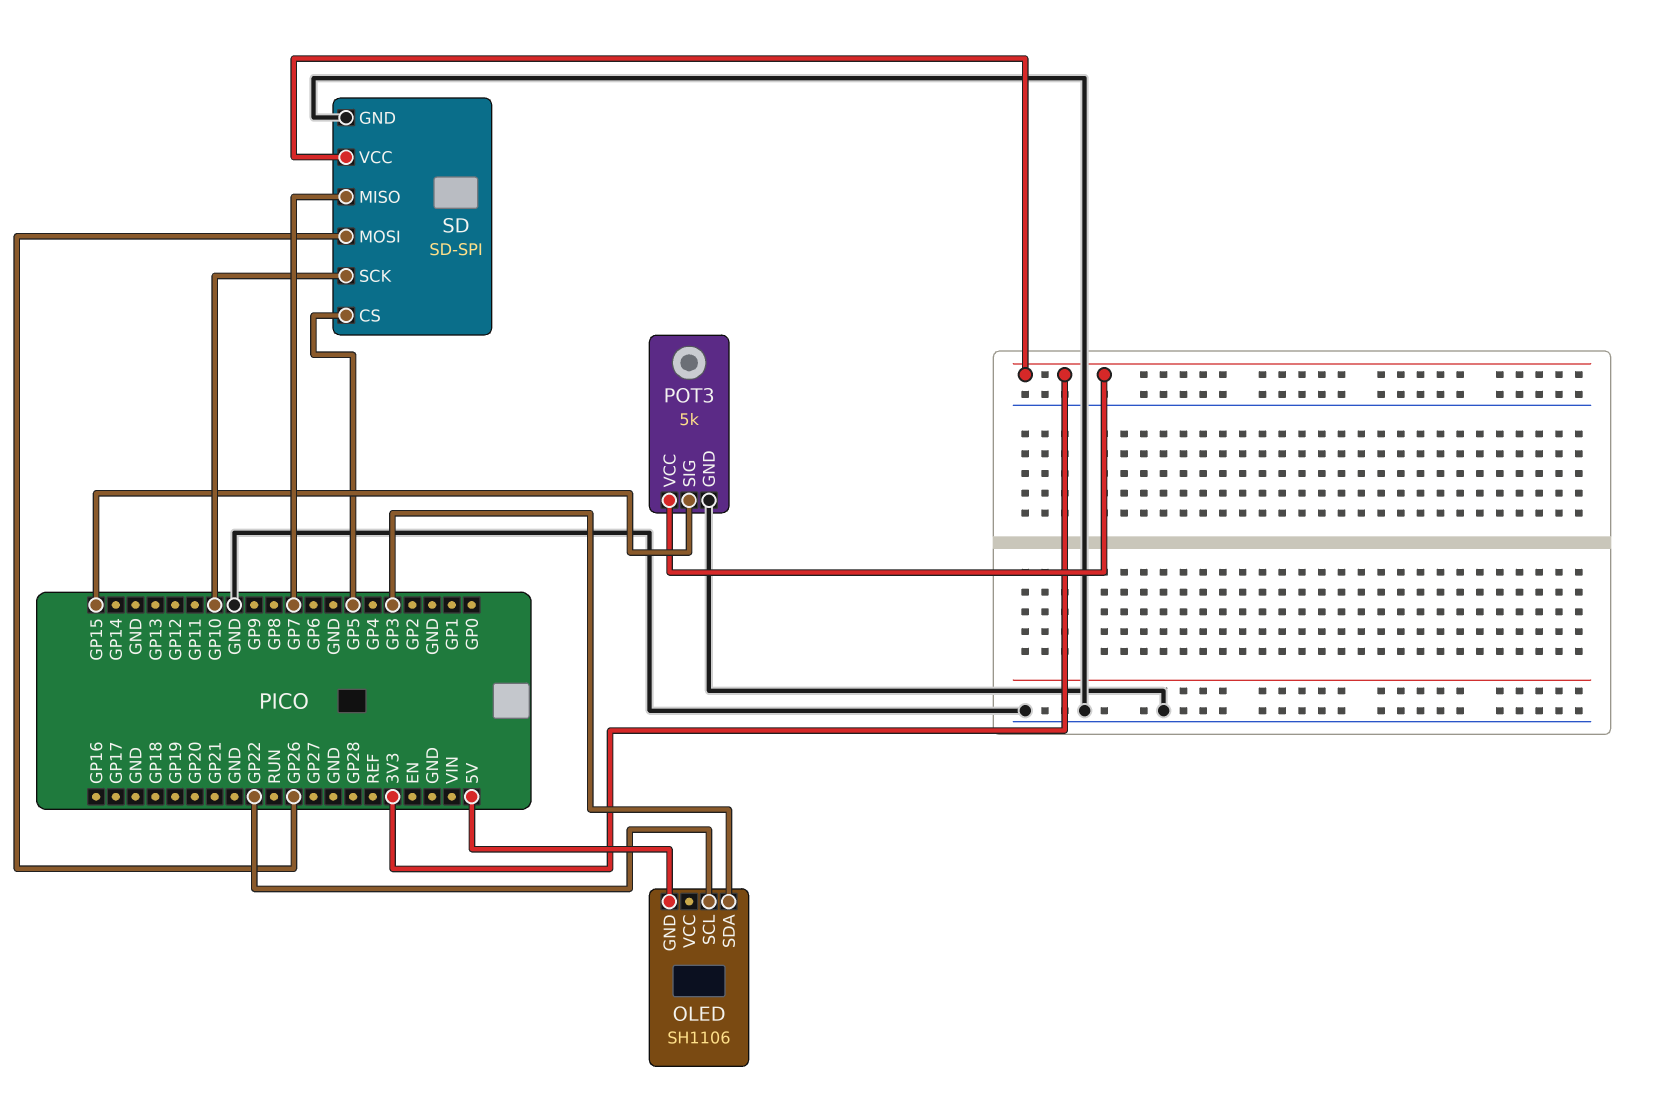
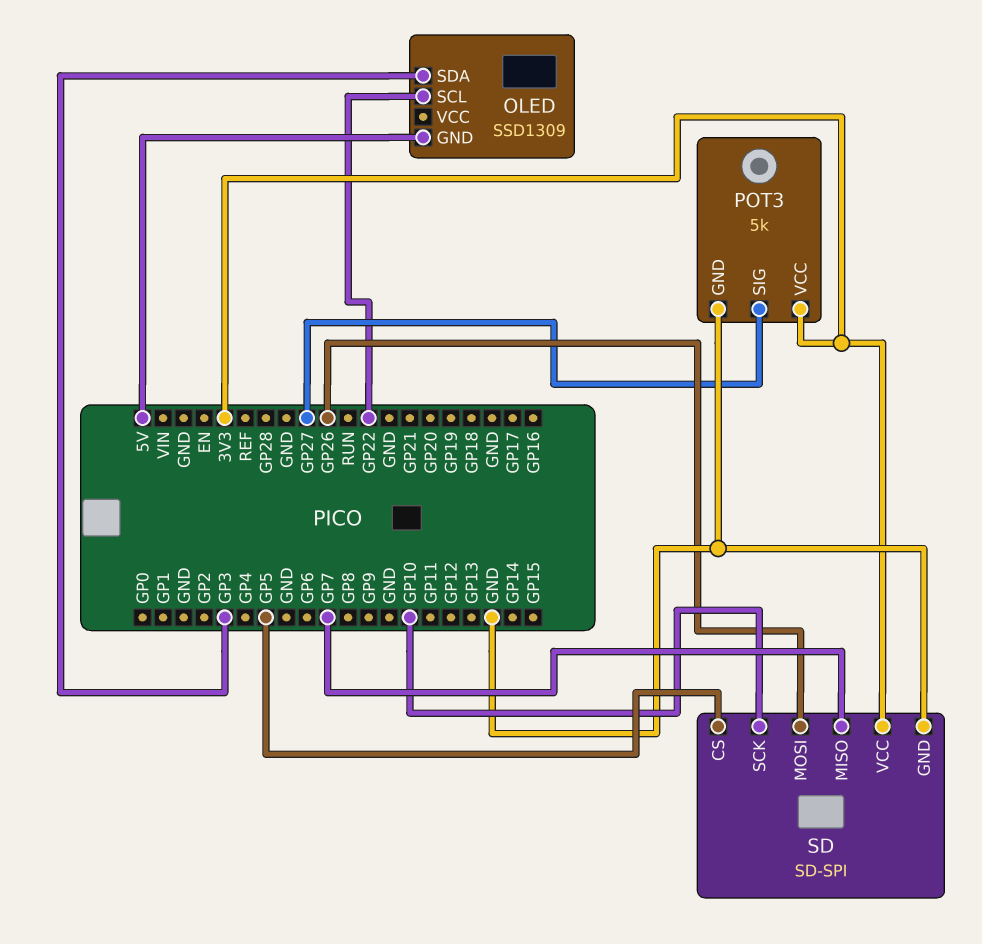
OLED: SH1106 -> SSD1309
POT3 pin SIG: GP15 -> GP27

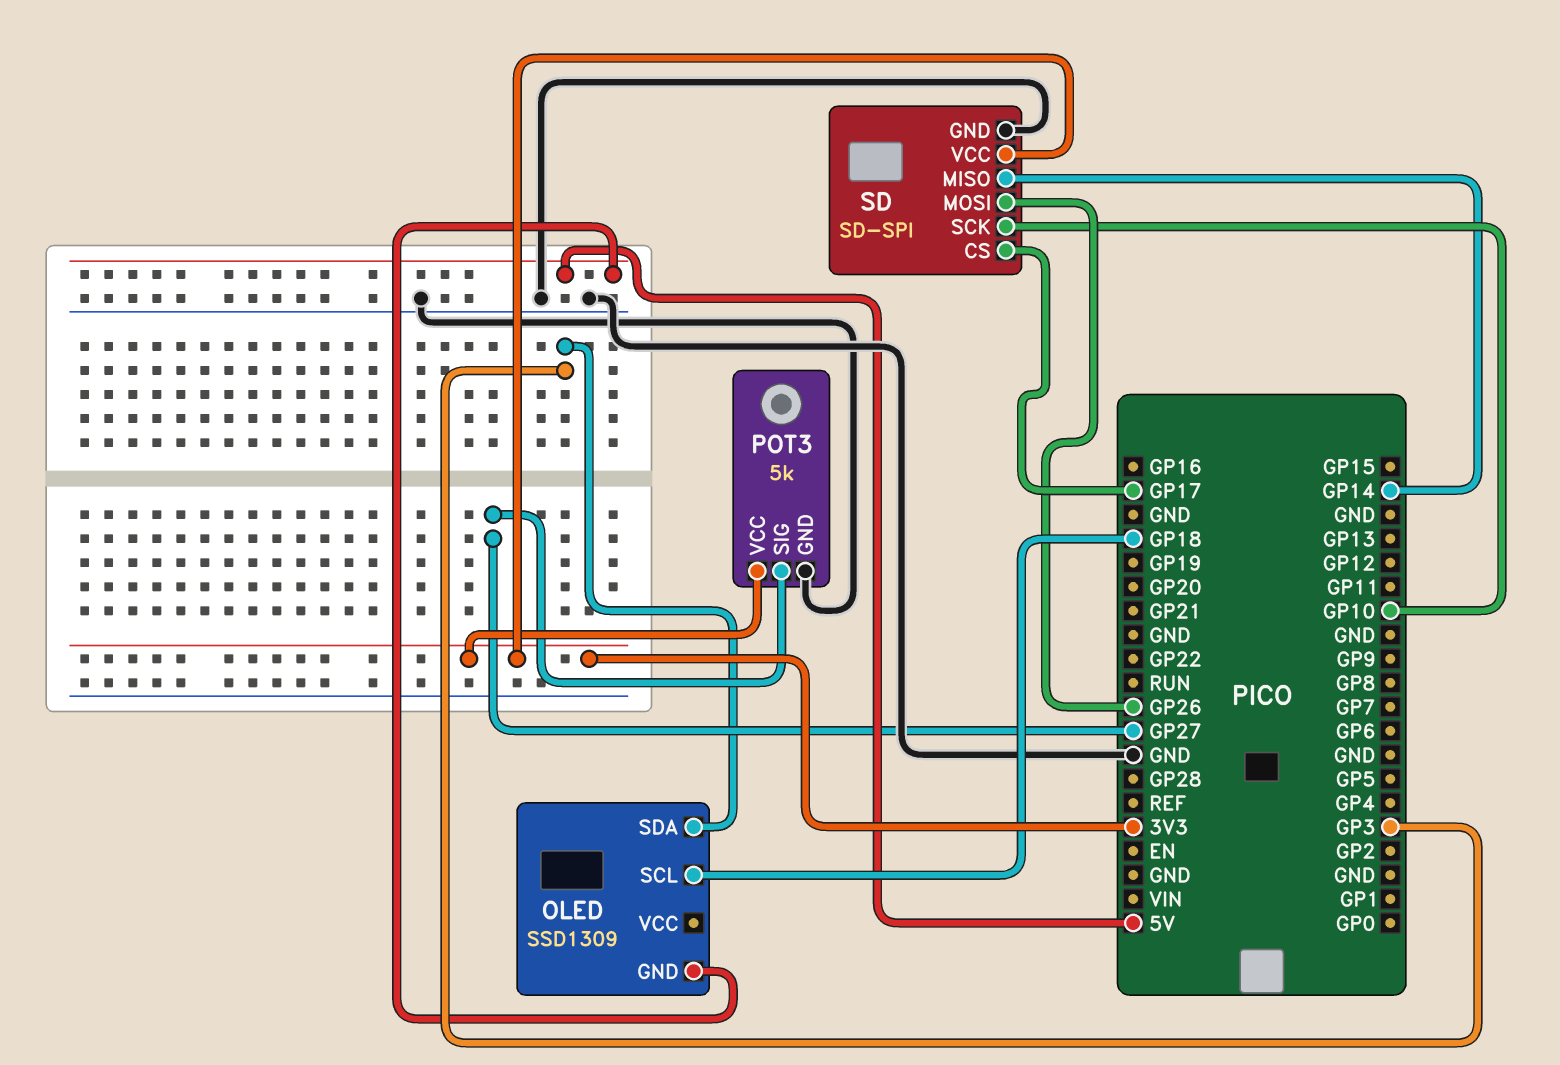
OLED pin SCL: GP22 -> GP18
SD pin CS: GP5 -> GP17
SD pin MISO: GP7 -> GP14

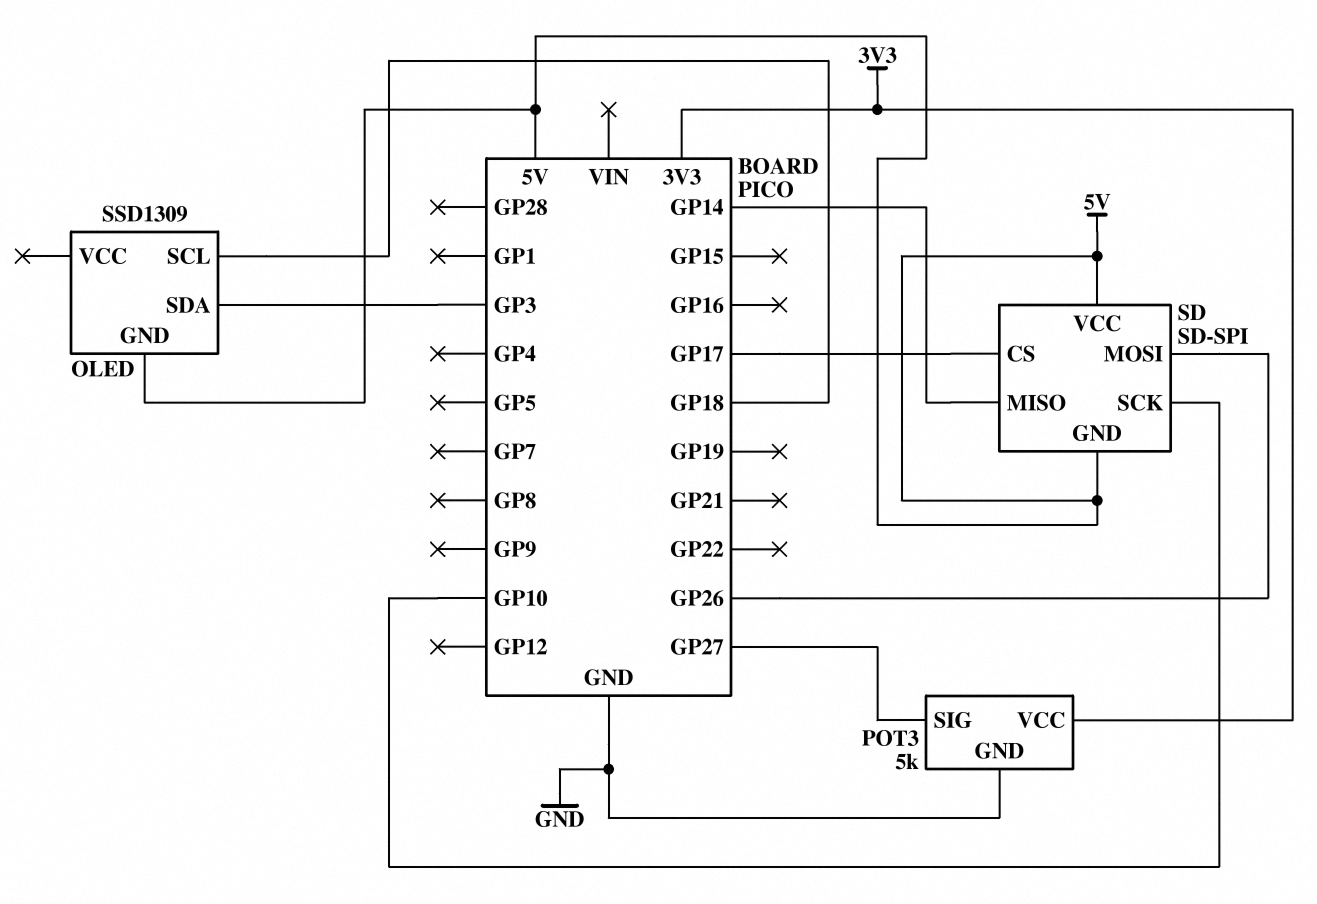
SD pin GND: GND -> 5V
SD pin VCC: 3V3 -> 5V

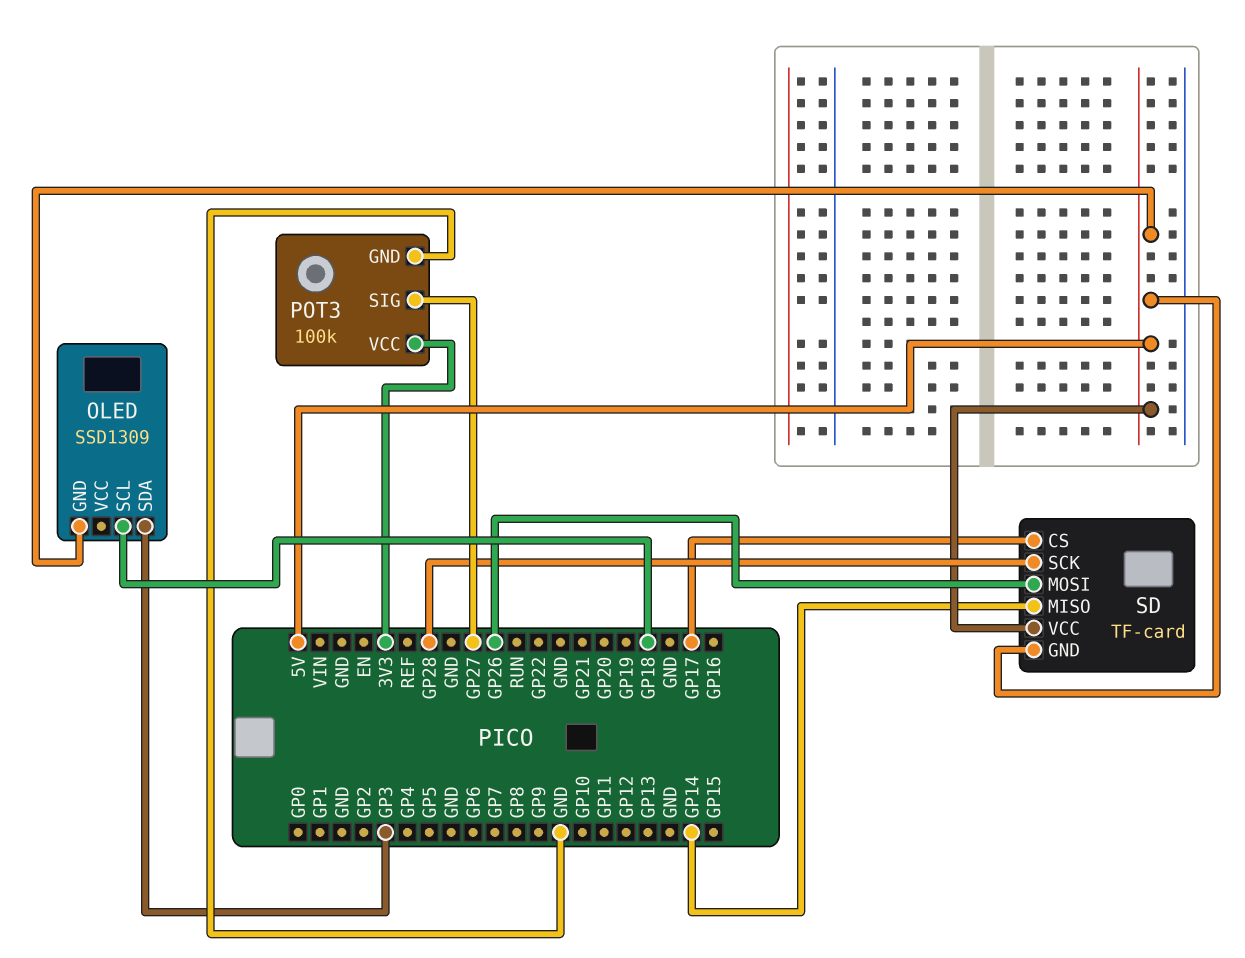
POT3: 5k -> 100k
SD: SD-SPI -> TF-card
SD pin SCK: GP10 -> GP28

